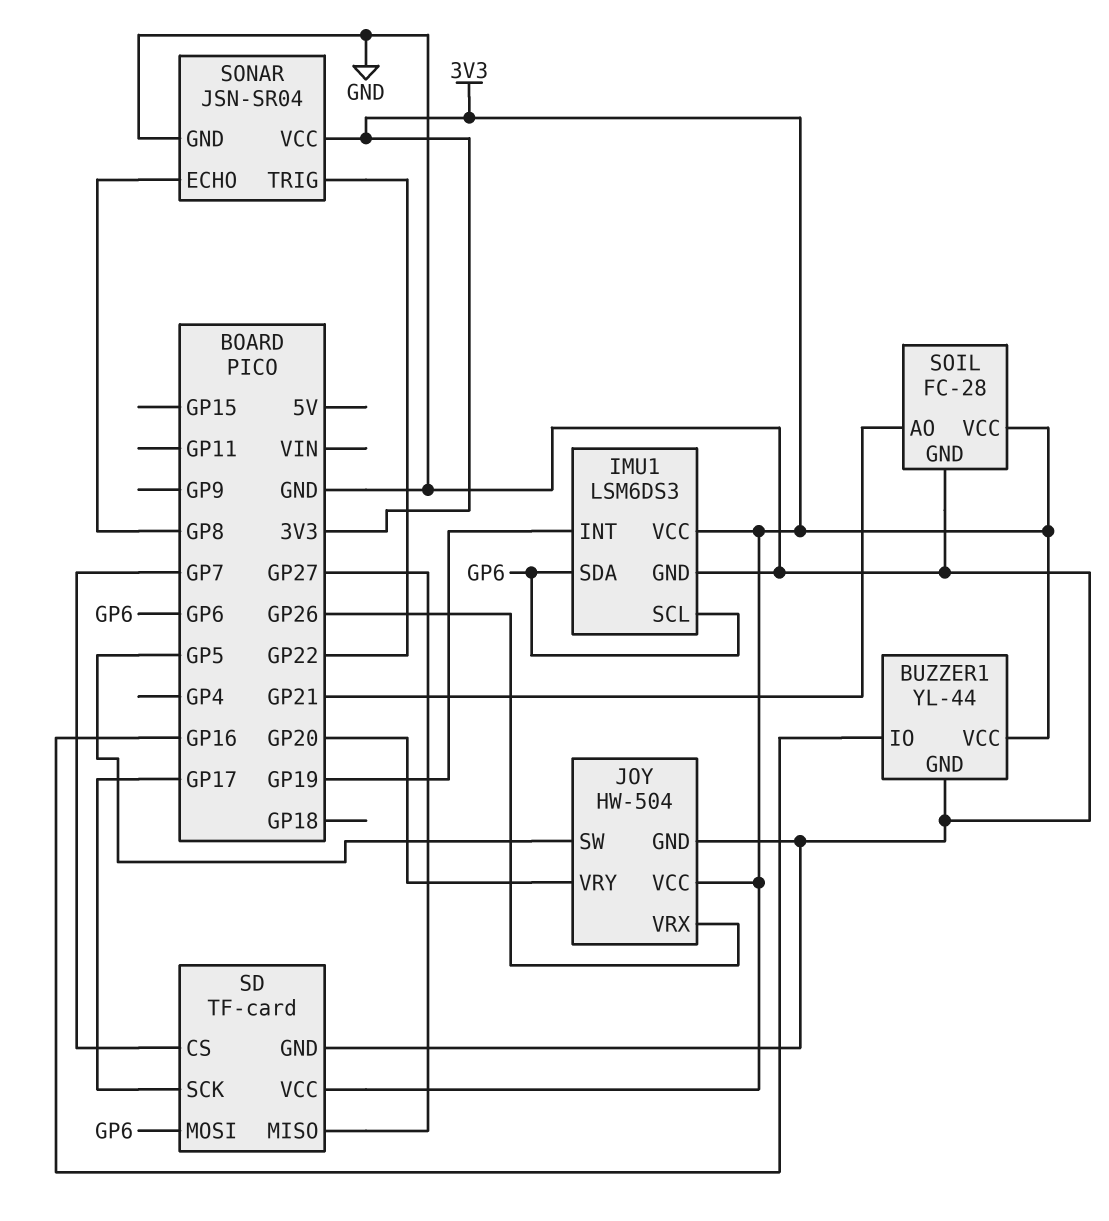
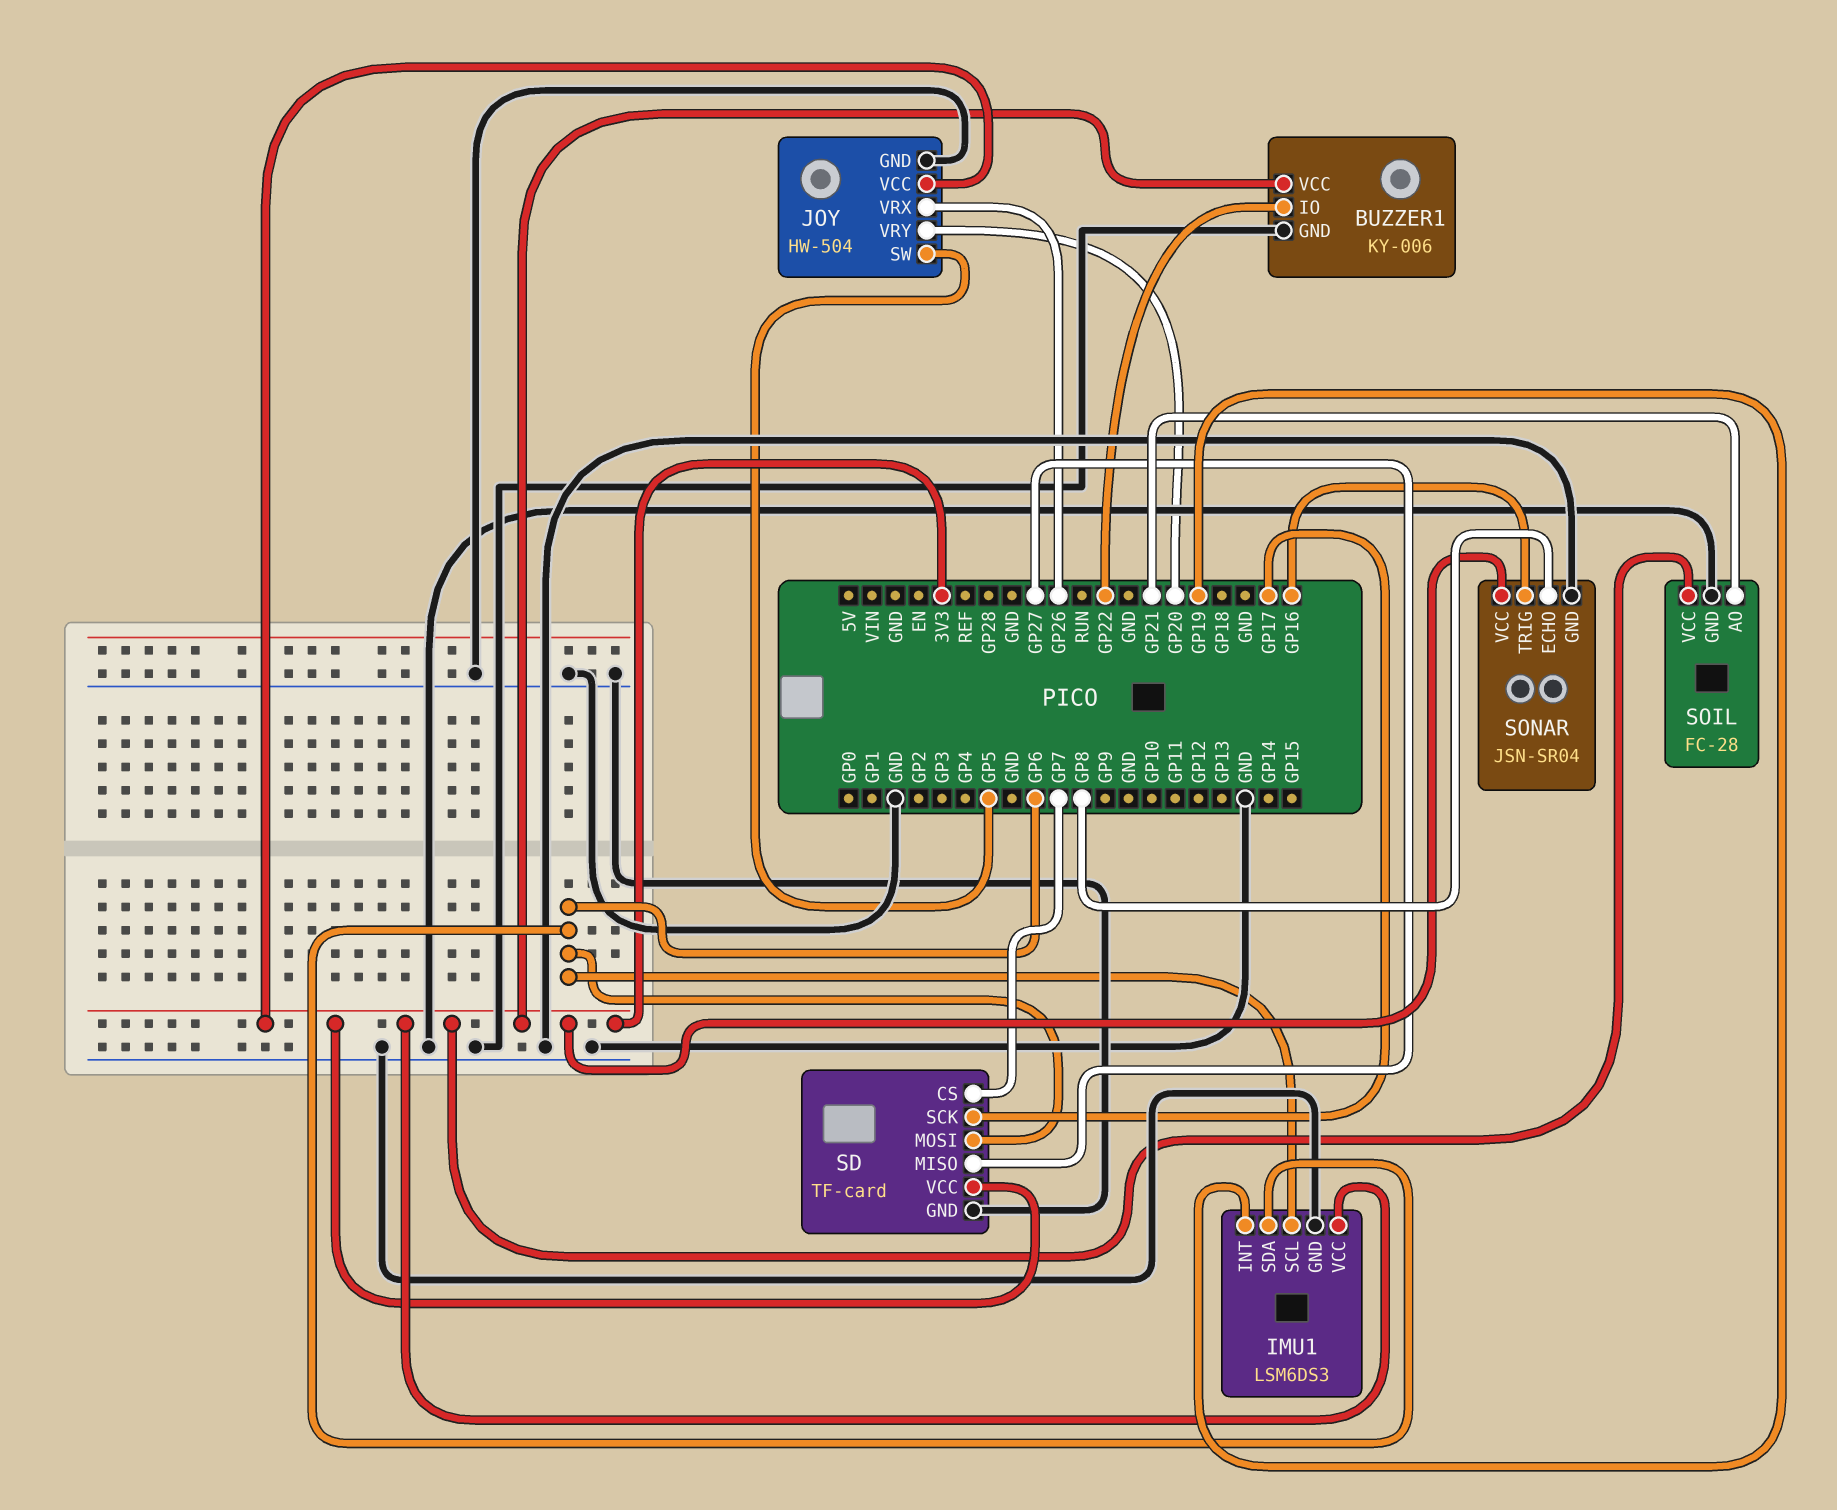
BUZZER1: YL-44 -> KY-006
BUZZER1 pin IO: GP16 -> GP22
SONAR pin TRIG: GP22 -> GP16

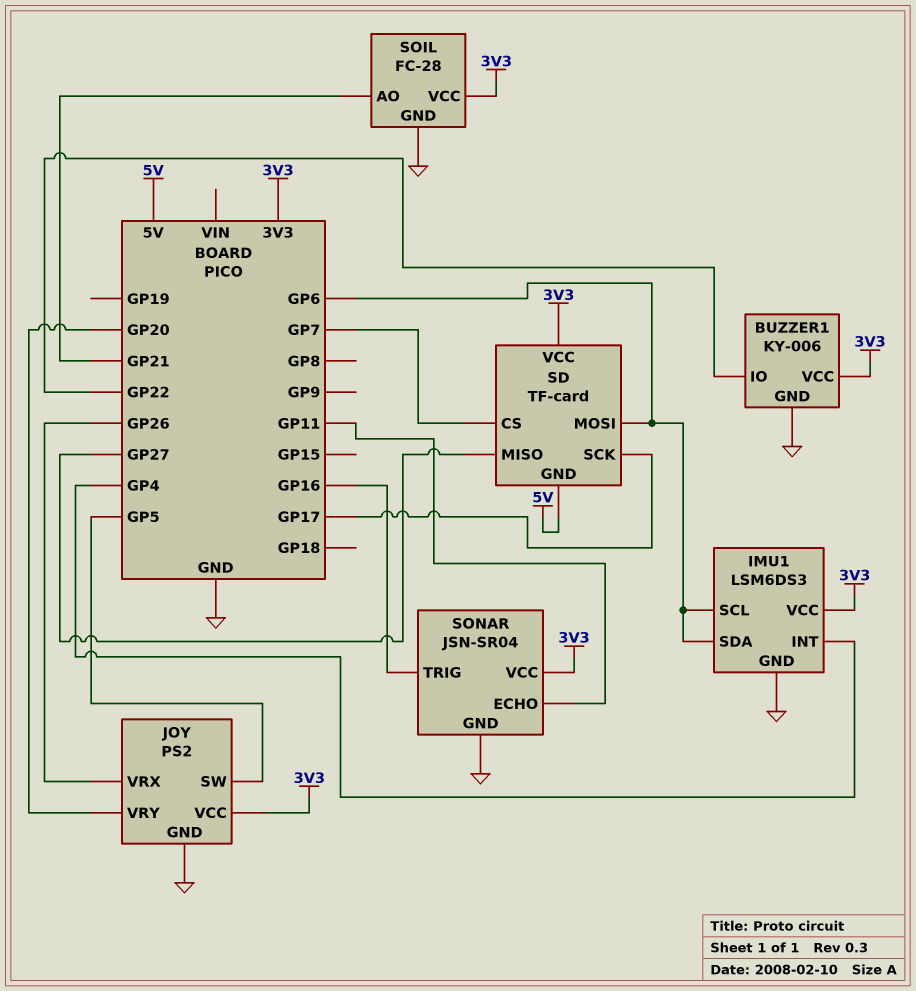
IMU1 pin INT: GP19 -> GP4
JOY: HW-504 -> PS2
SD pin GND: GND -> 5V
SONAR pin ECHO: GP8 -> GP11

